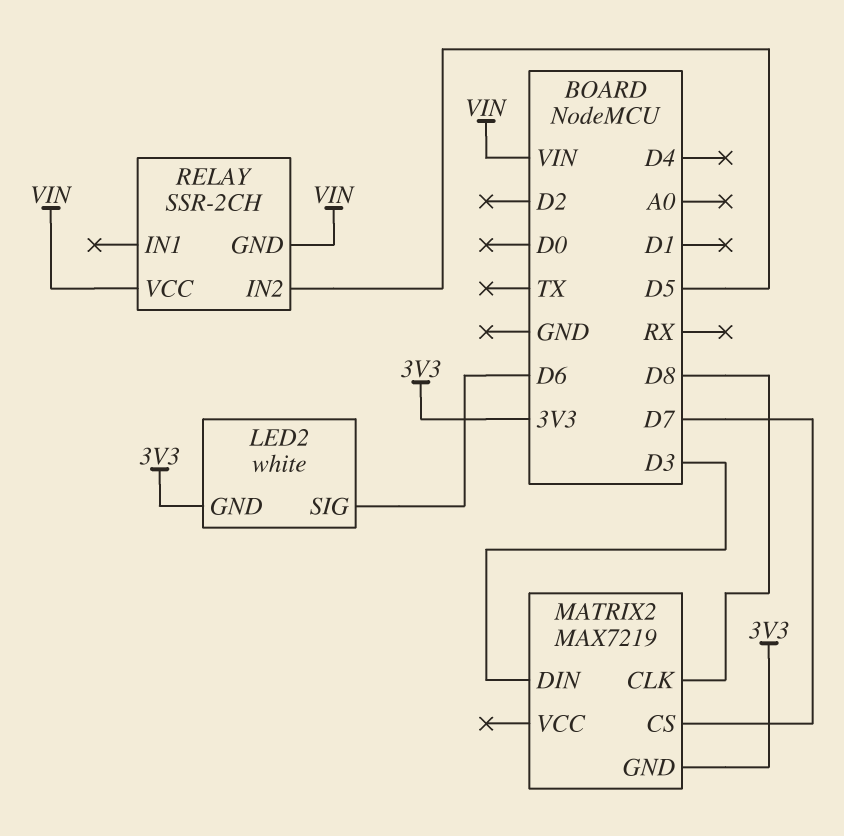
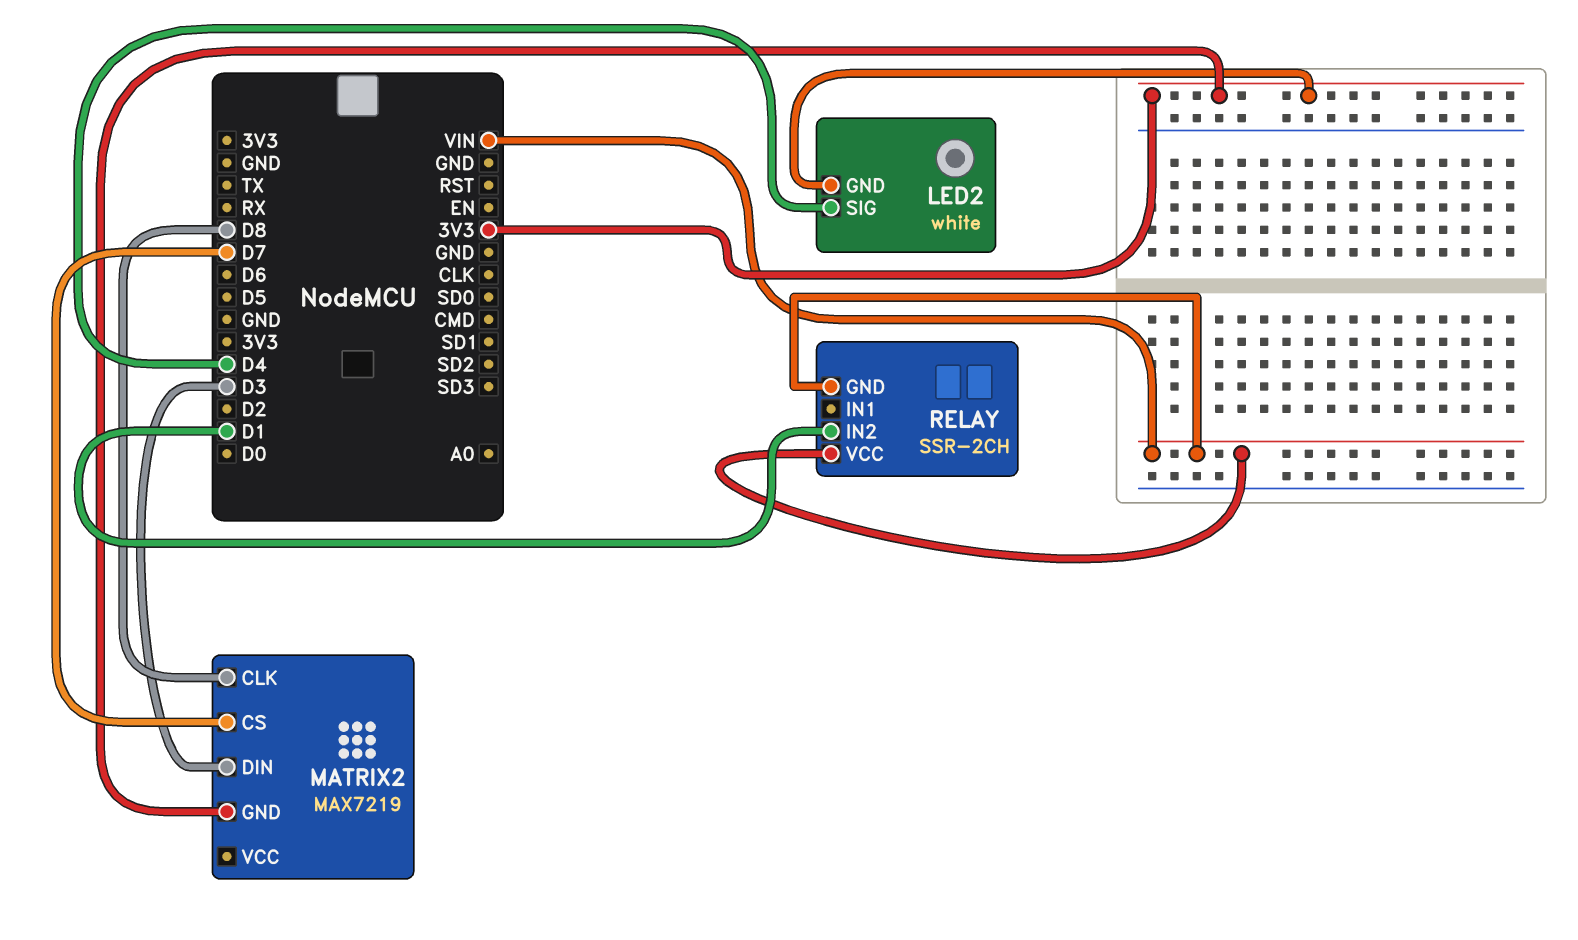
LED2 pin SIG: D6 -> D4
RELAY pin IN2: D5 -> D1

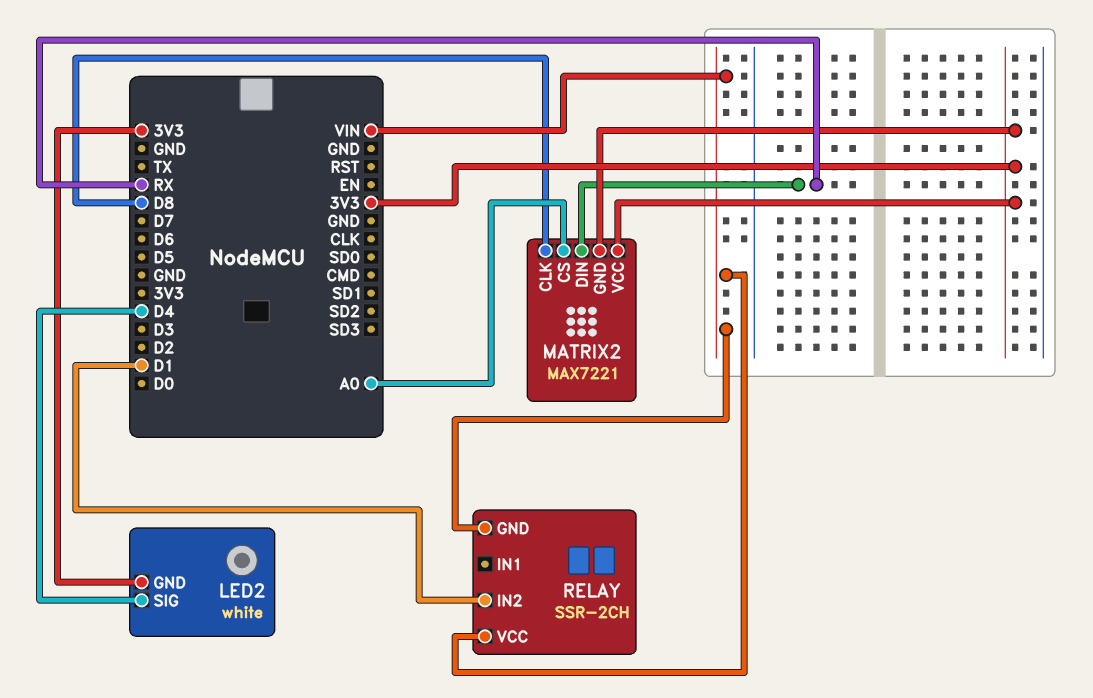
MATRIX2: MAX7219 -> MAX7221
MATRIX2 pin CS: D7 -> A0
MATRIX2 pin DIN: D3 -> RX
MATRIX2 pin VCC: none -> 3V3

